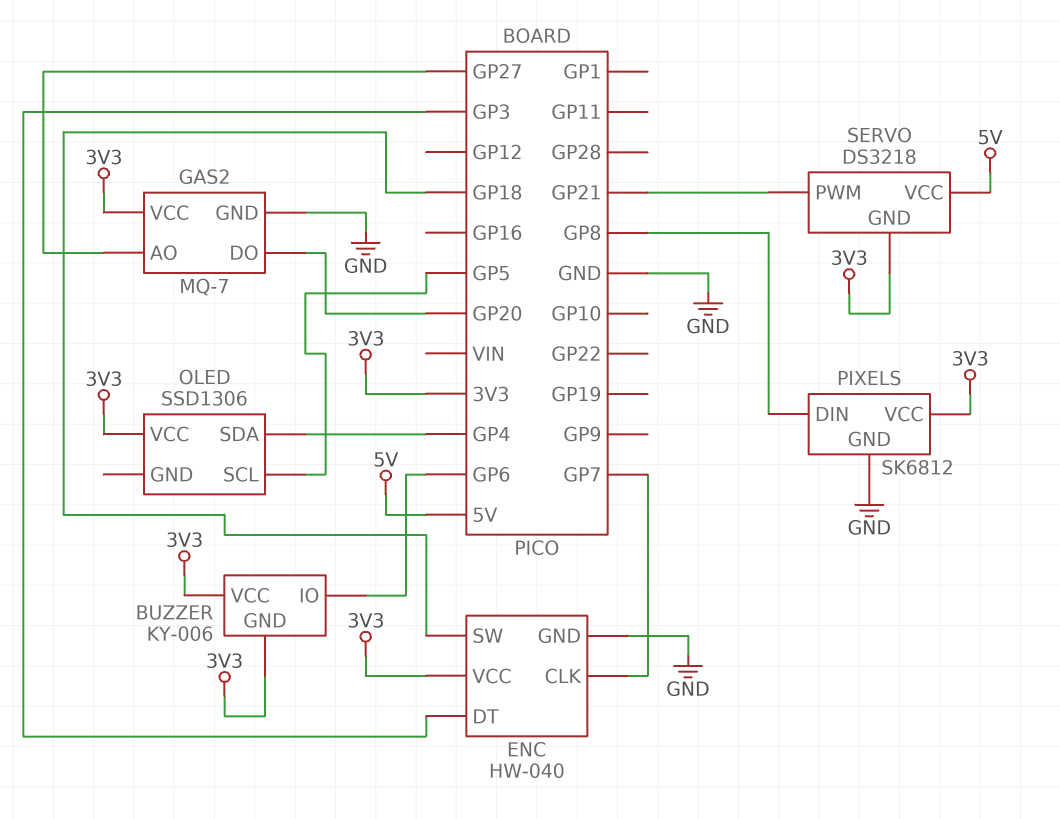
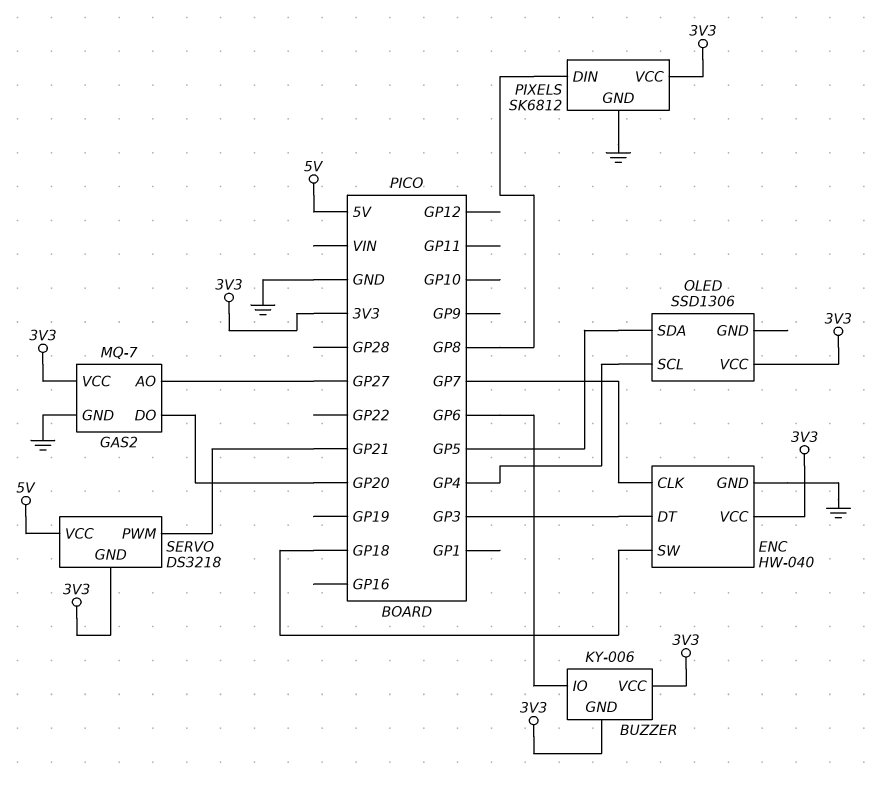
OLED pin SCL: GP5 -> GP4
OLED pin SDA: GP4 -> GP5

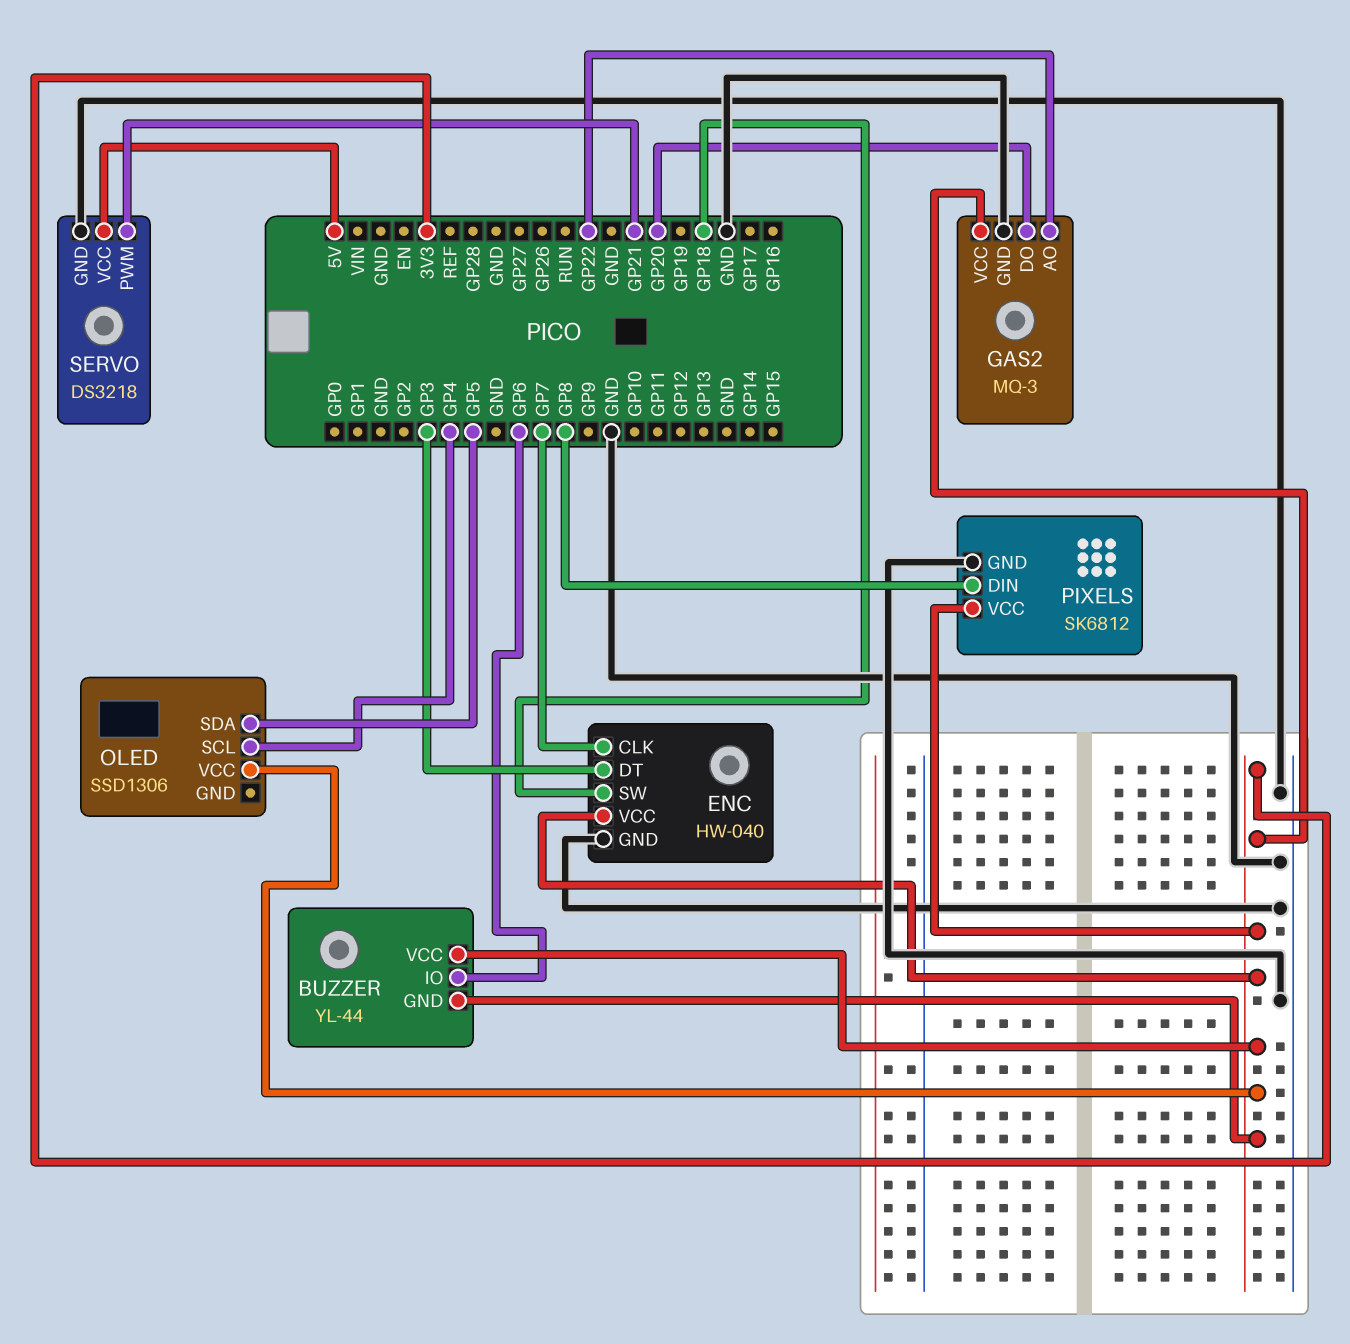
BUZZER: KY-006 -> YL-44
GAS2: MQ-7 -> MQ-3
GAS2 pin AO: GP27 -> GP22
SERVO pin GND: 3V3 -> GND

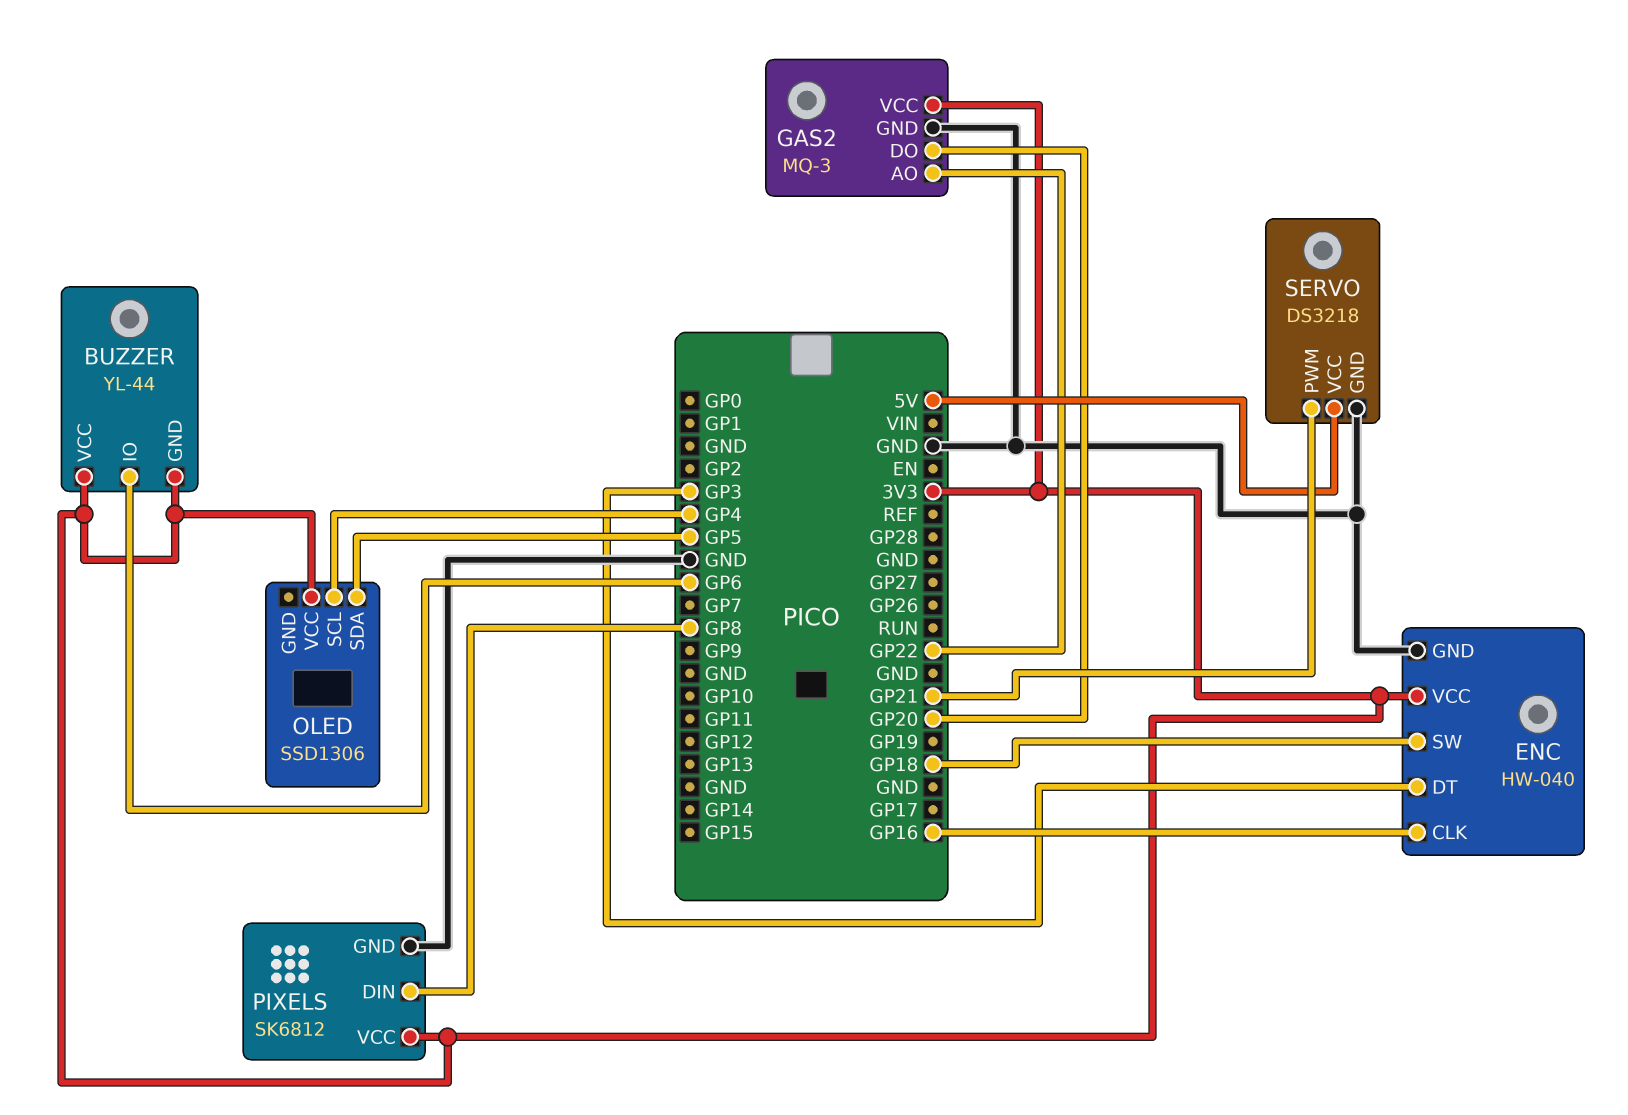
ENC pin CLK: GP7 -> GP16

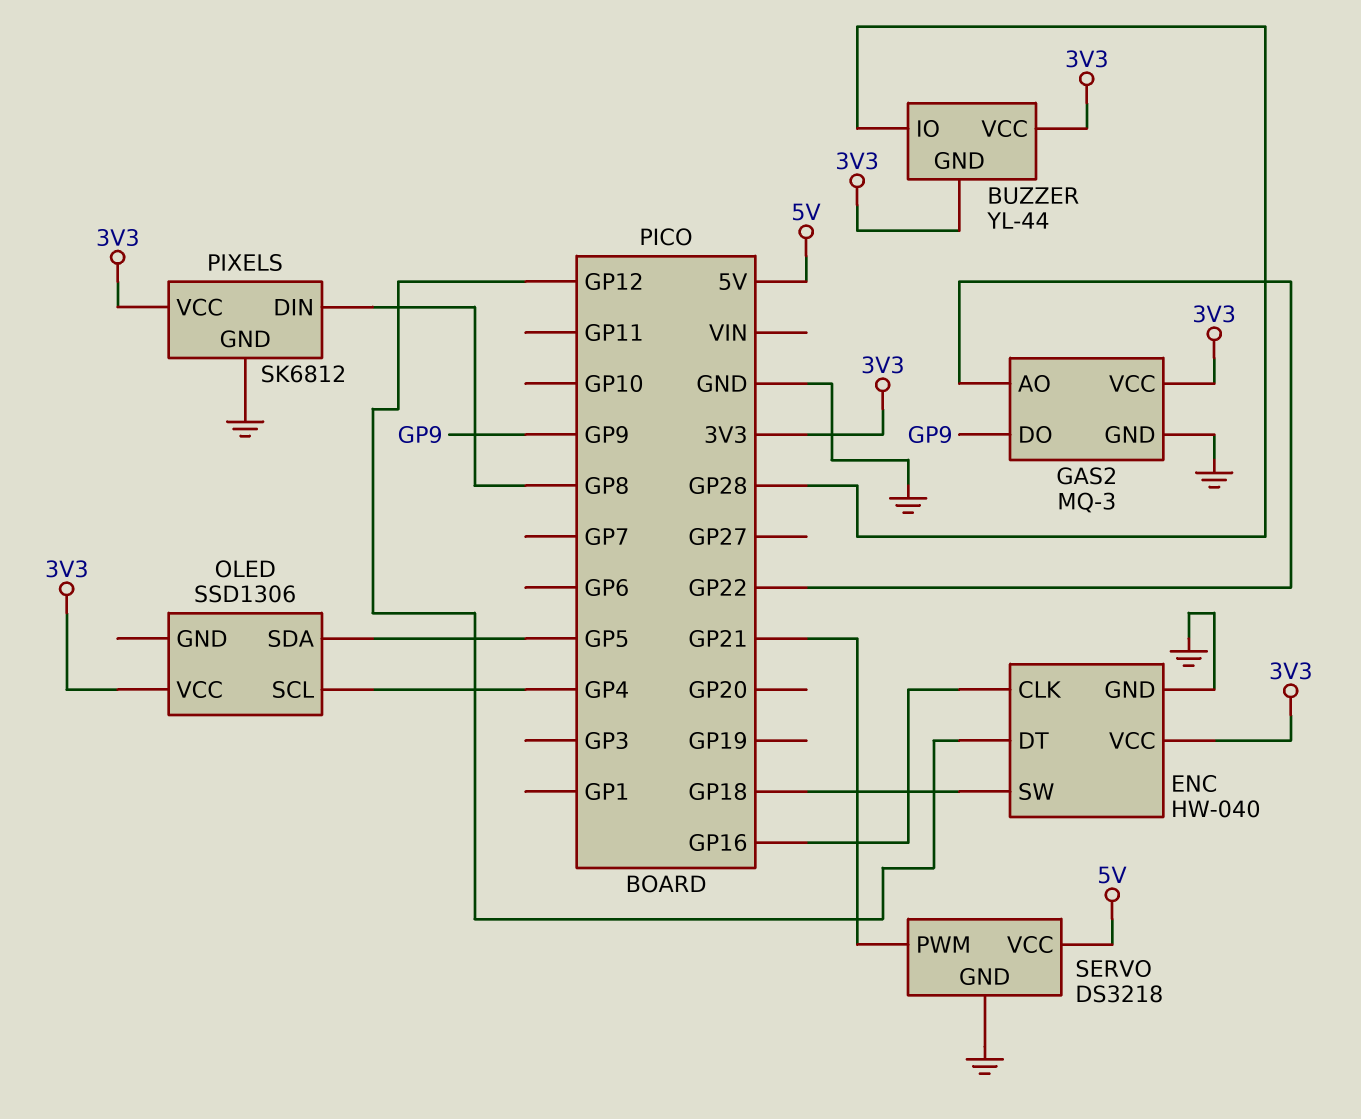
BUZZER pin IO: GP6 -> GP28
ENC pin DT: GP3 -> GP12
GAS2 pin DO: GP20 -> GP9

